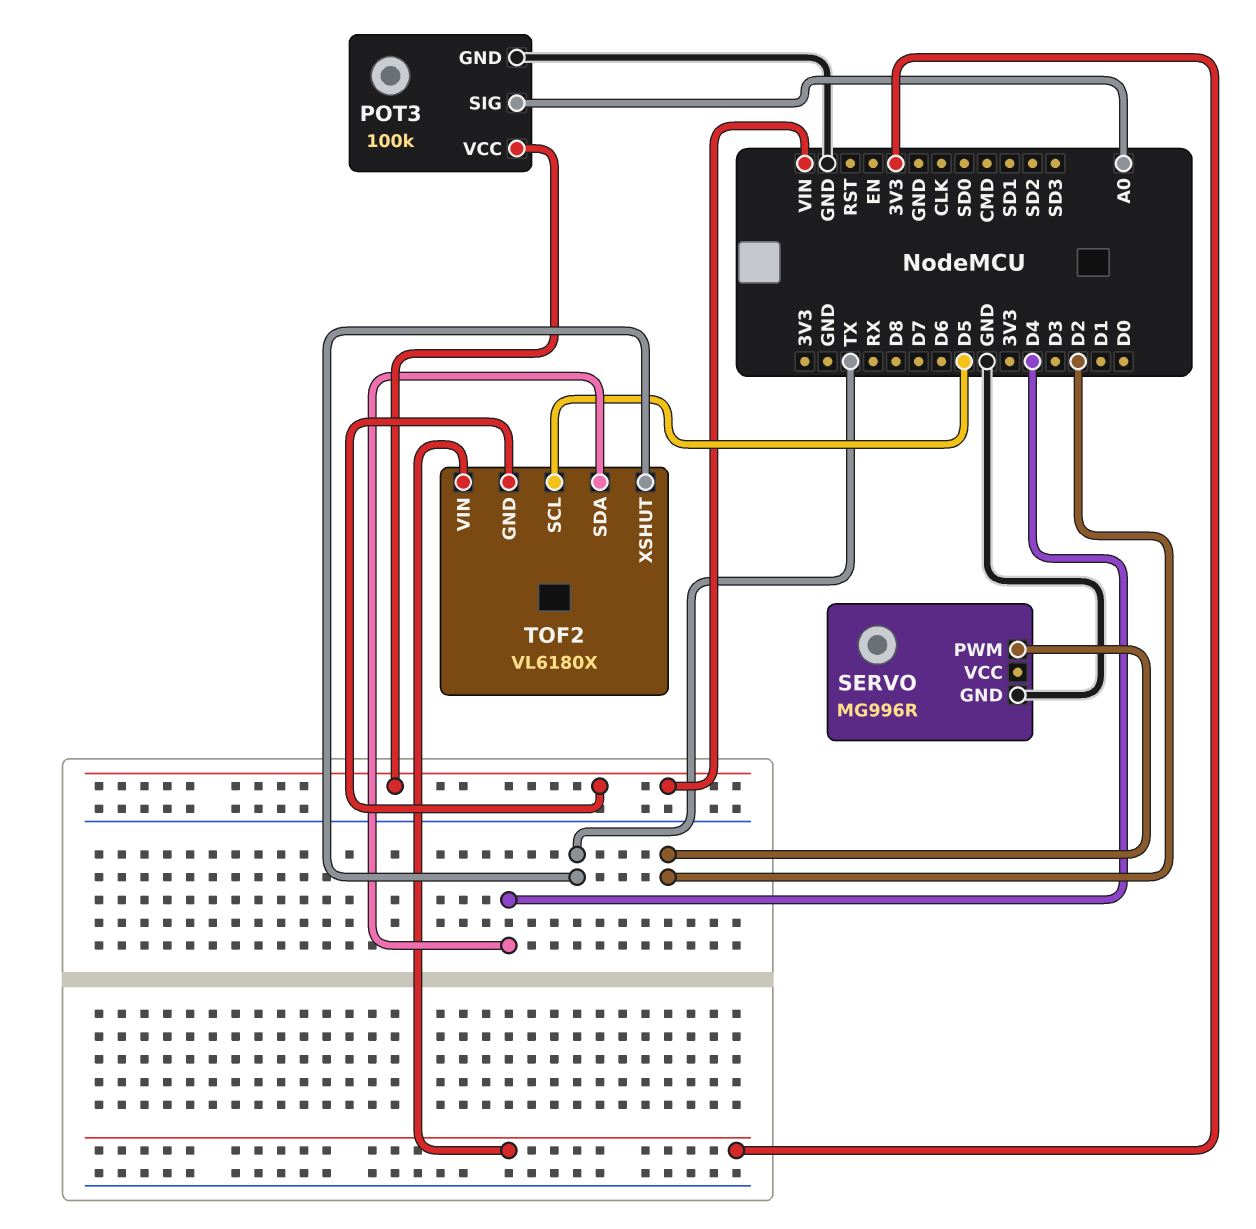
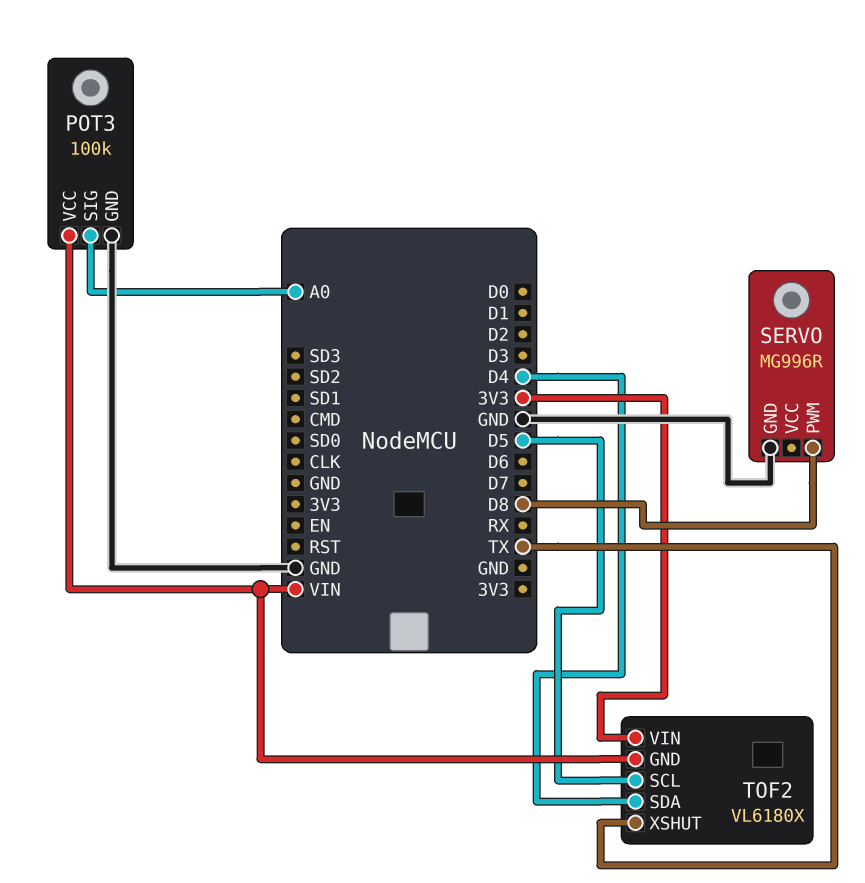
SERVO pin PWM: D2 -> D8

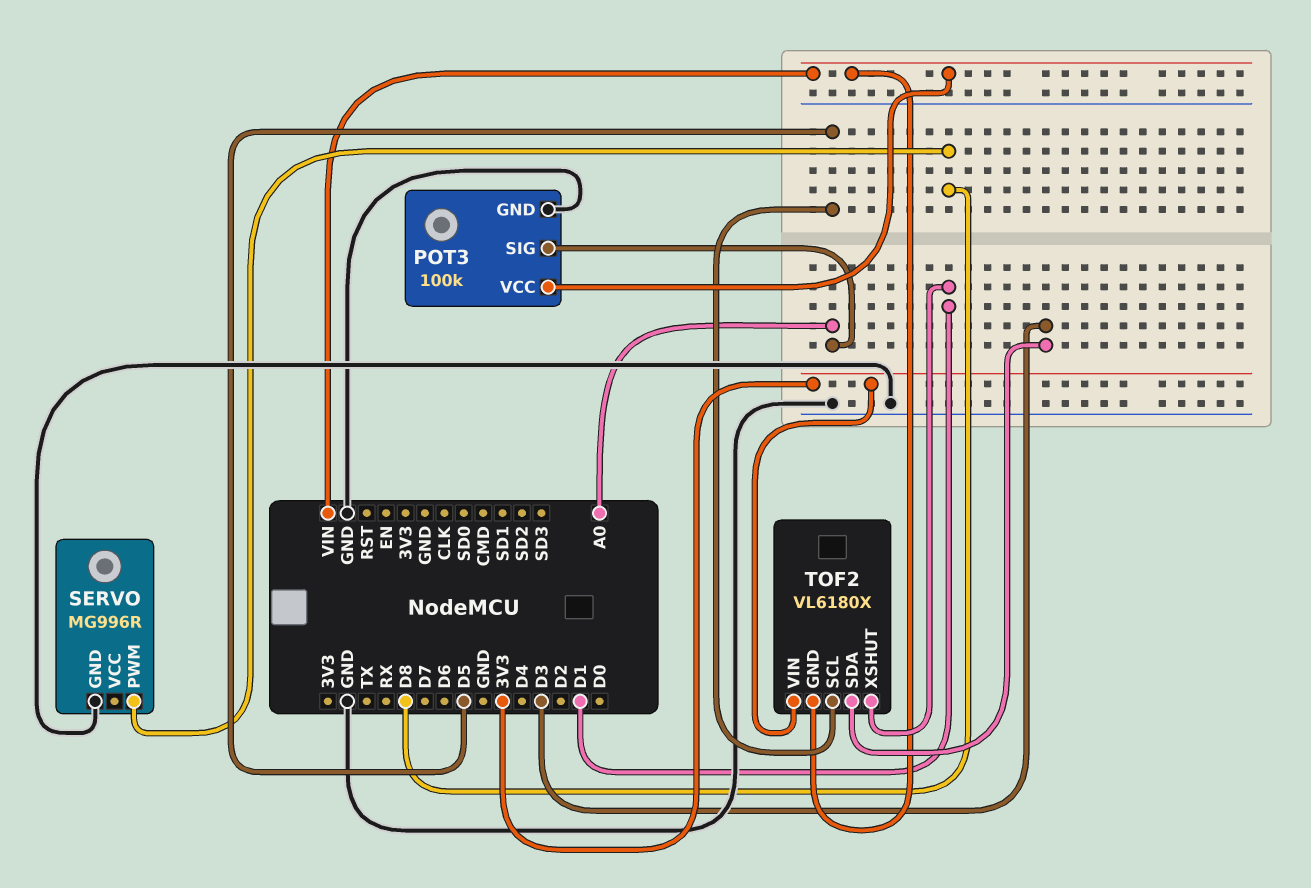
TOF2 pin SDA: D4 -> D3
TOF2 pin XSHUT: TX -> D1

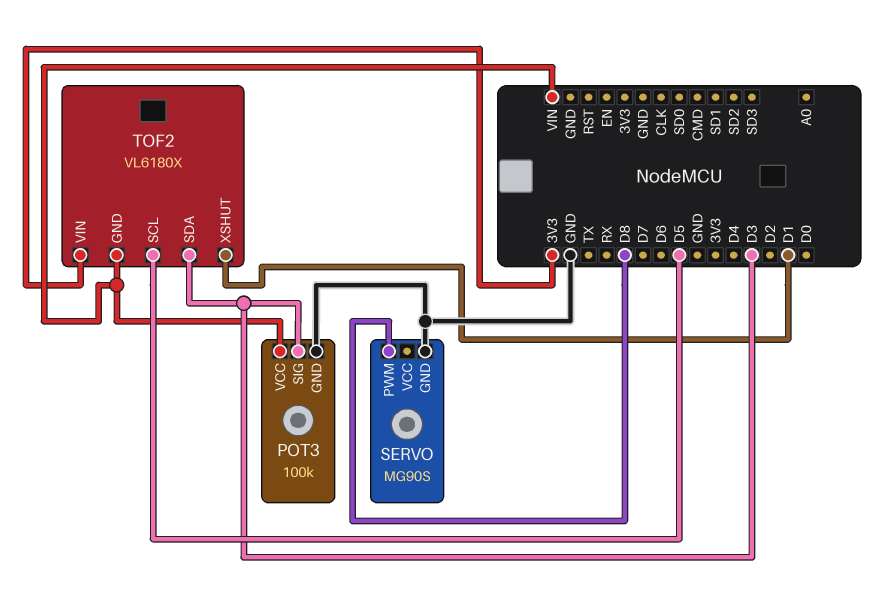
POT3 pin SIG: A0 -> D3
SERVO: MG996R -> MG90S

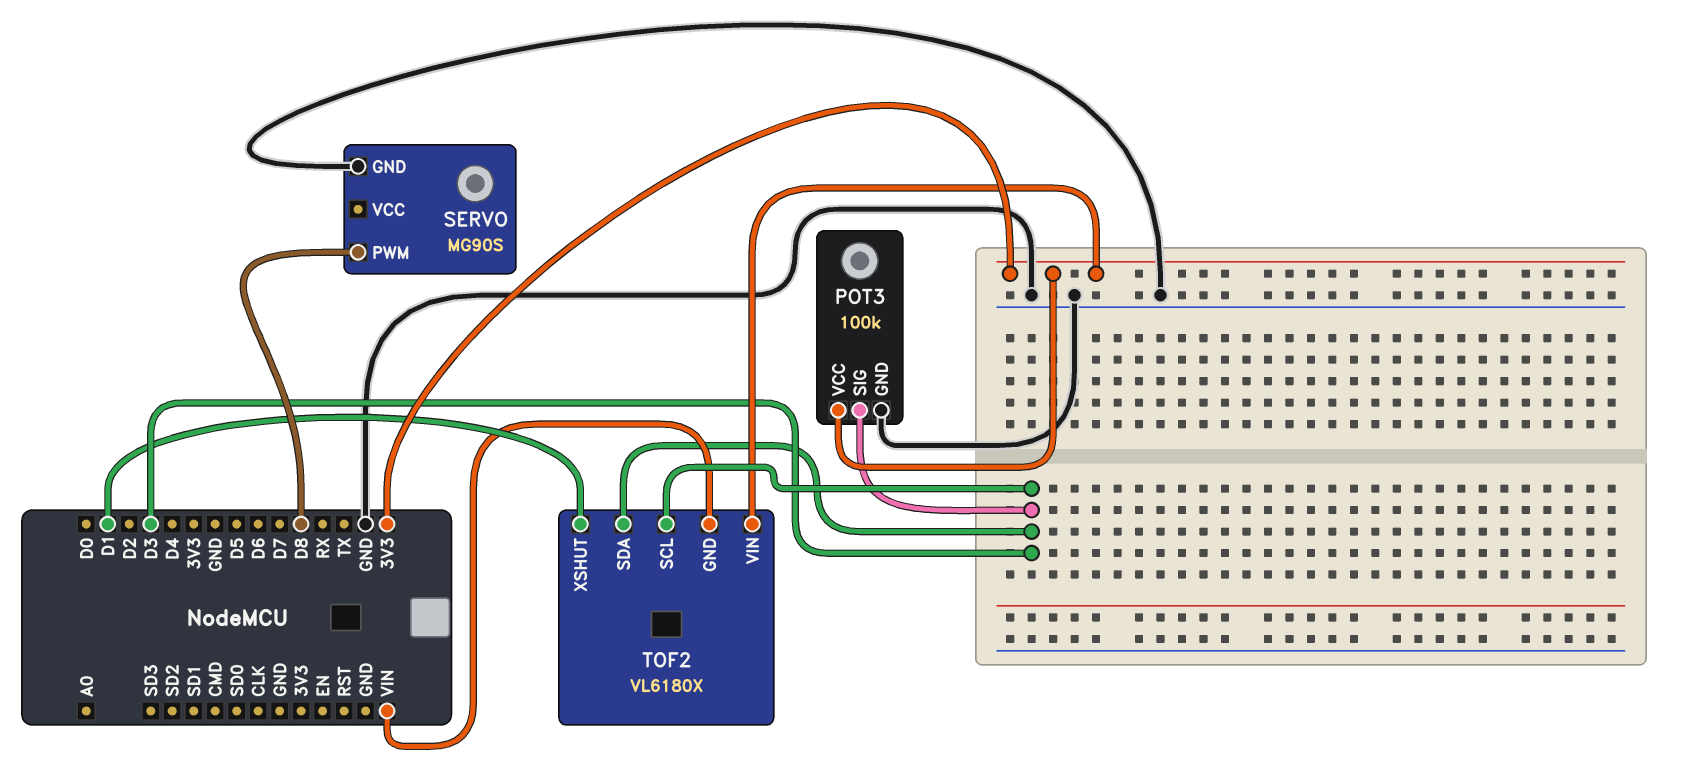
POT3 pin VCC: VIN -> 3V3
TOF2 pin SCL: D5 -> D3

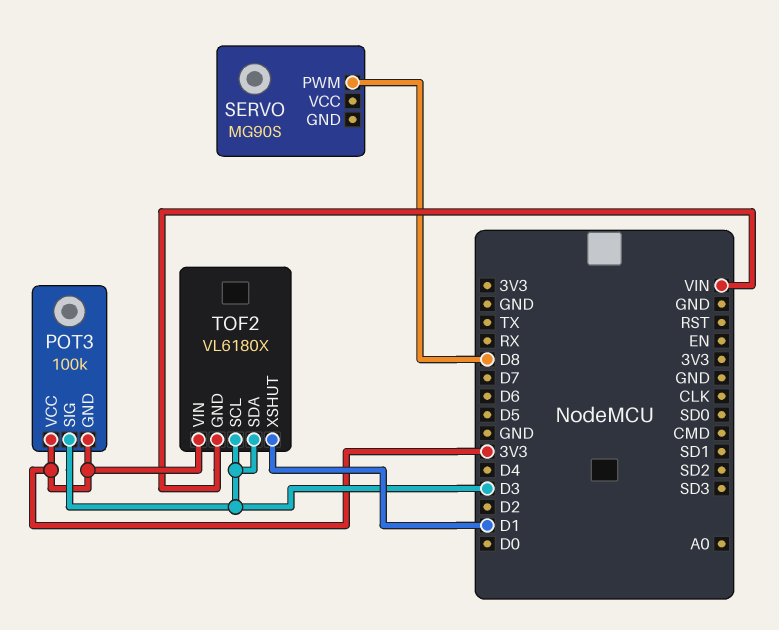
POT3 pin GND: GND -> 3V3
SERVO pin GND: GND -> none

